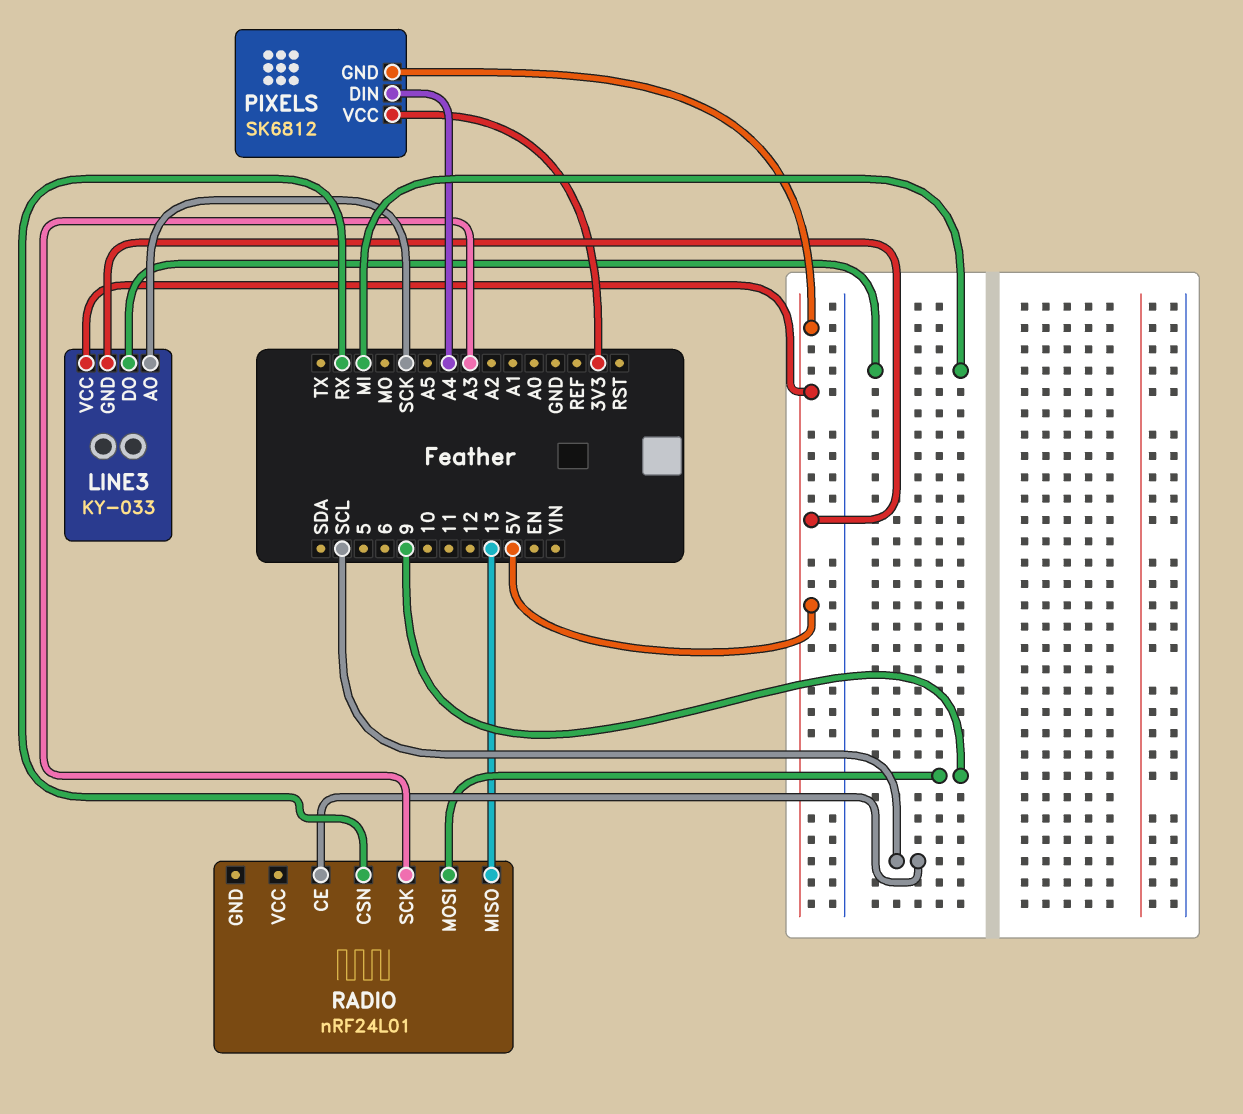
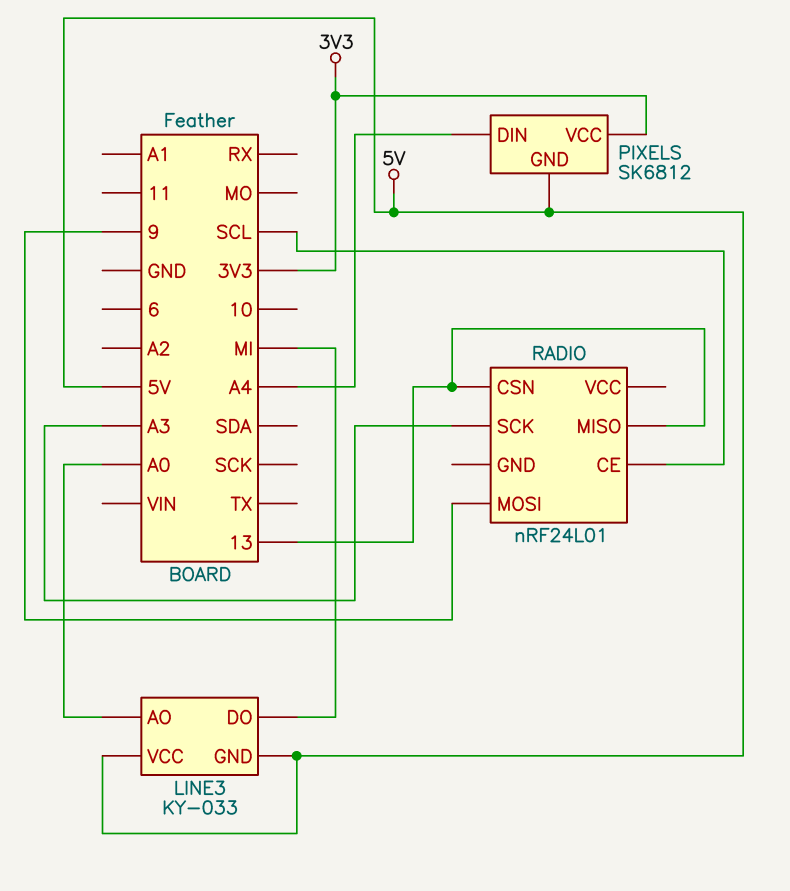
LINE3 pin AO: SCK -> A0
RADIO pin CSN: RX -> 13

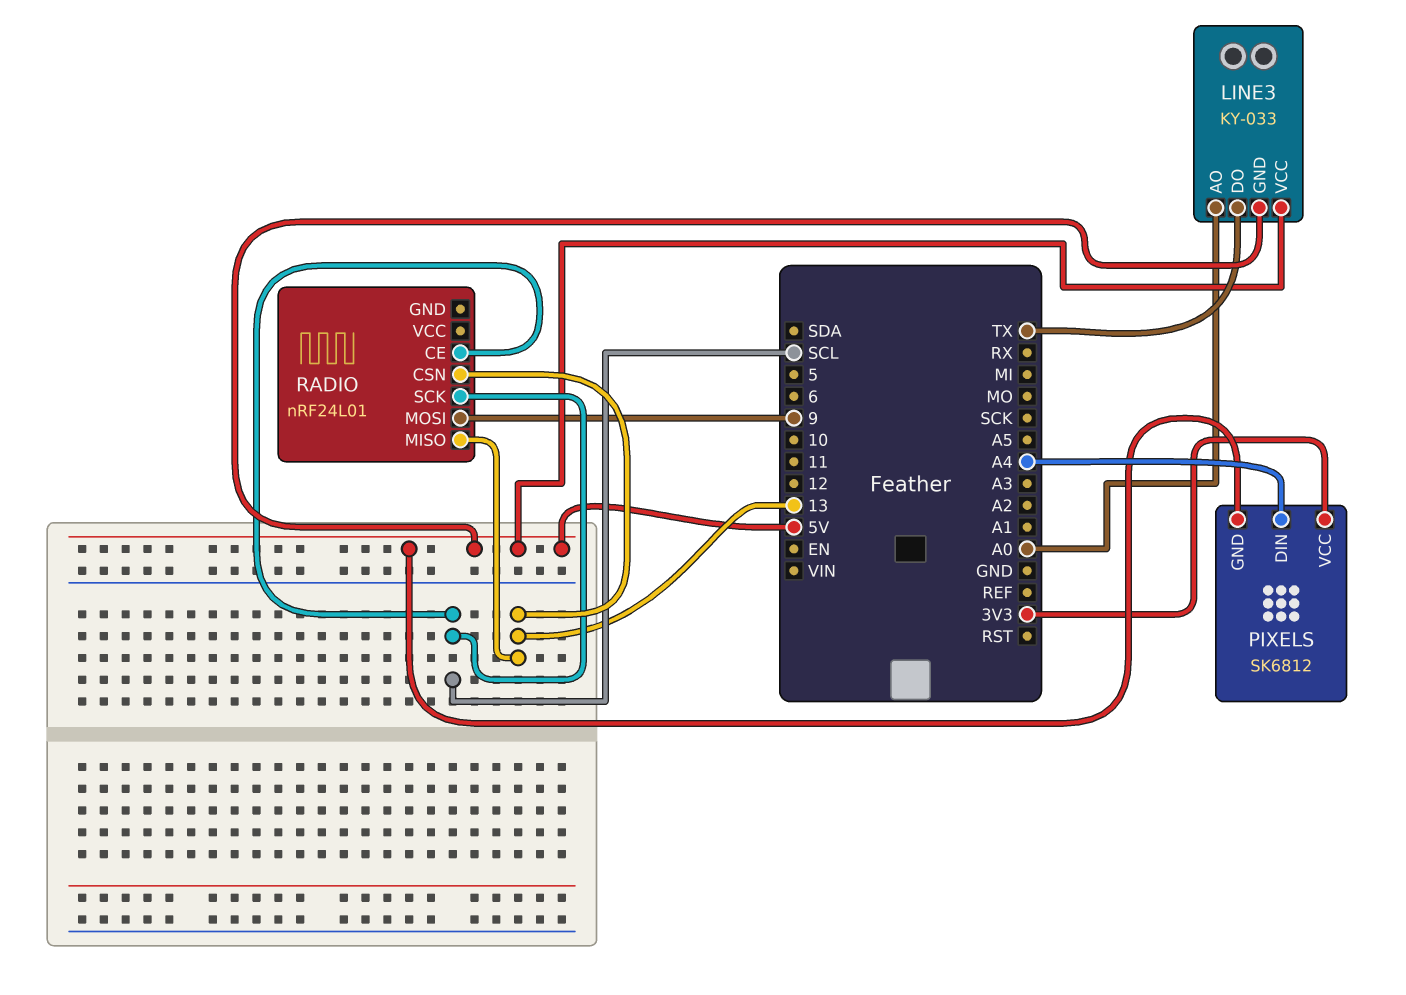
LINE3 pin DO: MI -> TX
RADIO pin SCK: A3 -> SCL

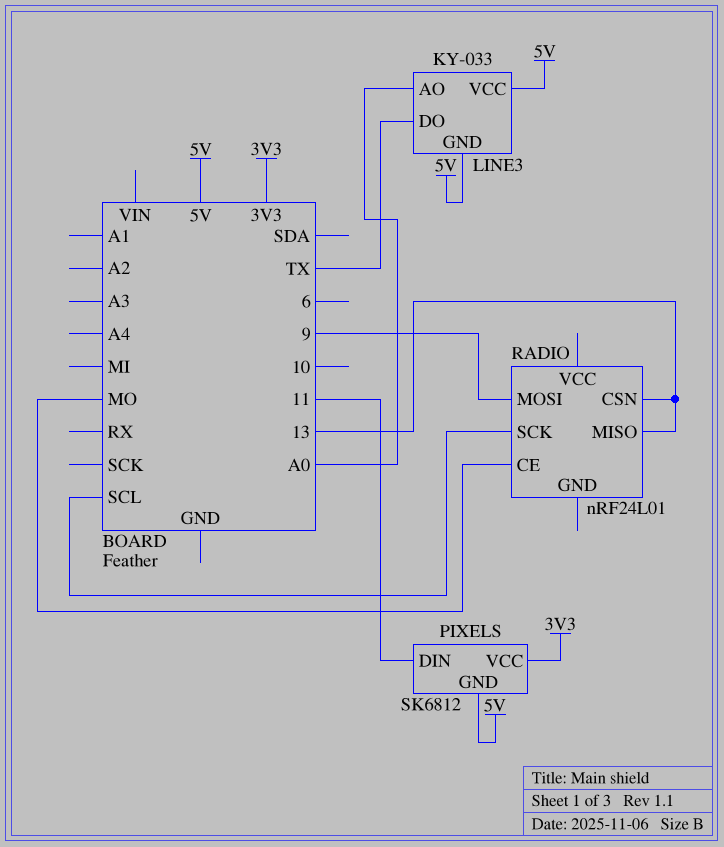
PIXELS pin DIN: A4 -> 11
RADIO pin CE: SCL -> MO

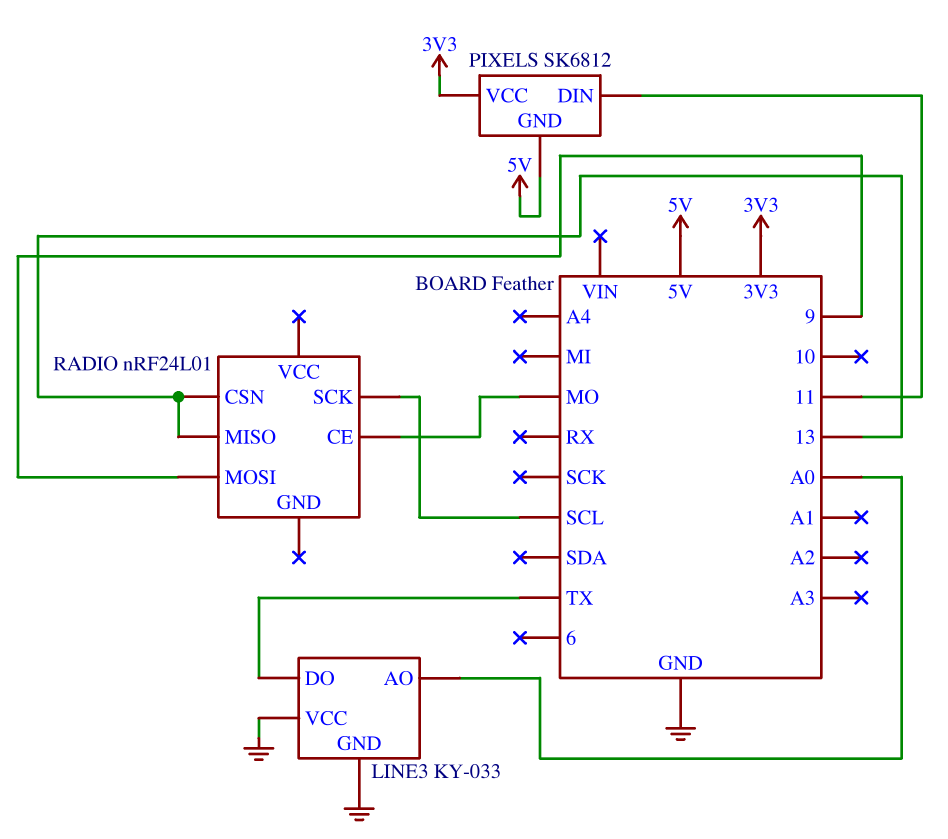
LINE3 pin GND: 5V -> GND
LINE3 pin VCC: 5V -> GND

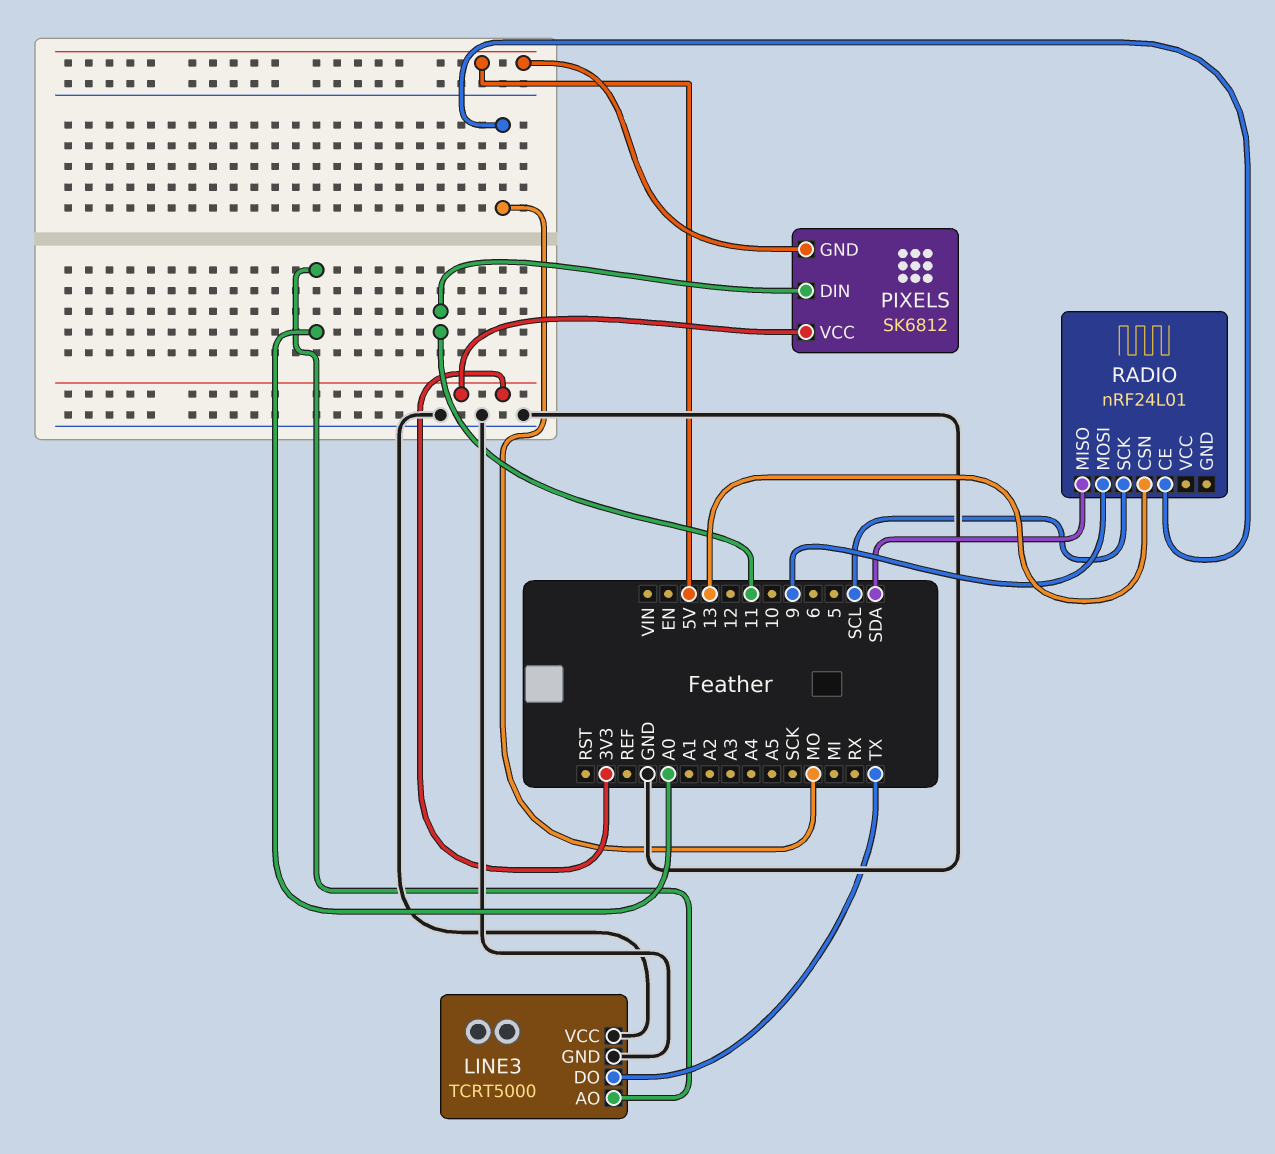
LINE3: KY-033 -> TCRT5000
RADIO pin MISO: 13 -> SDA

